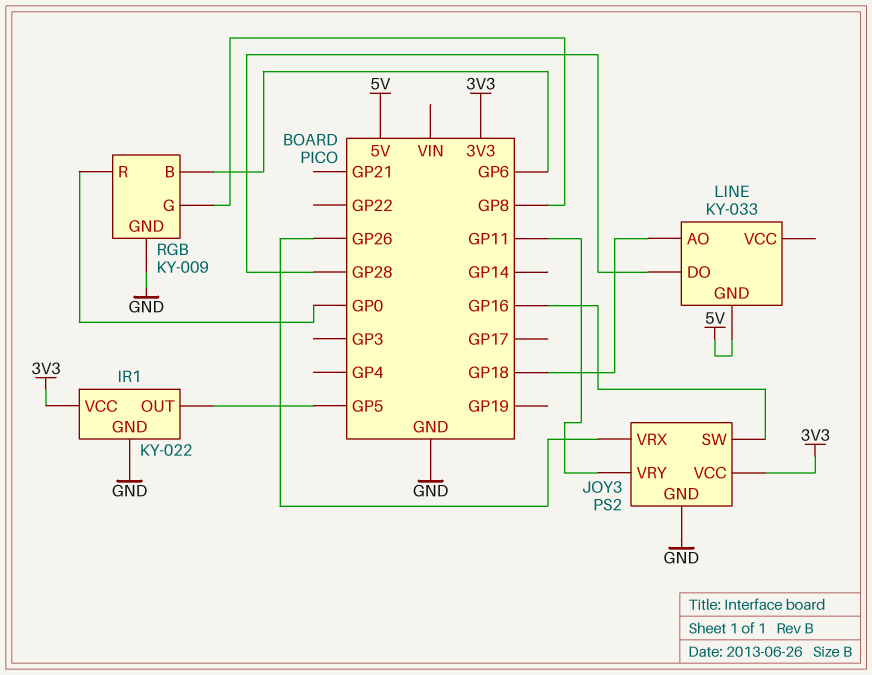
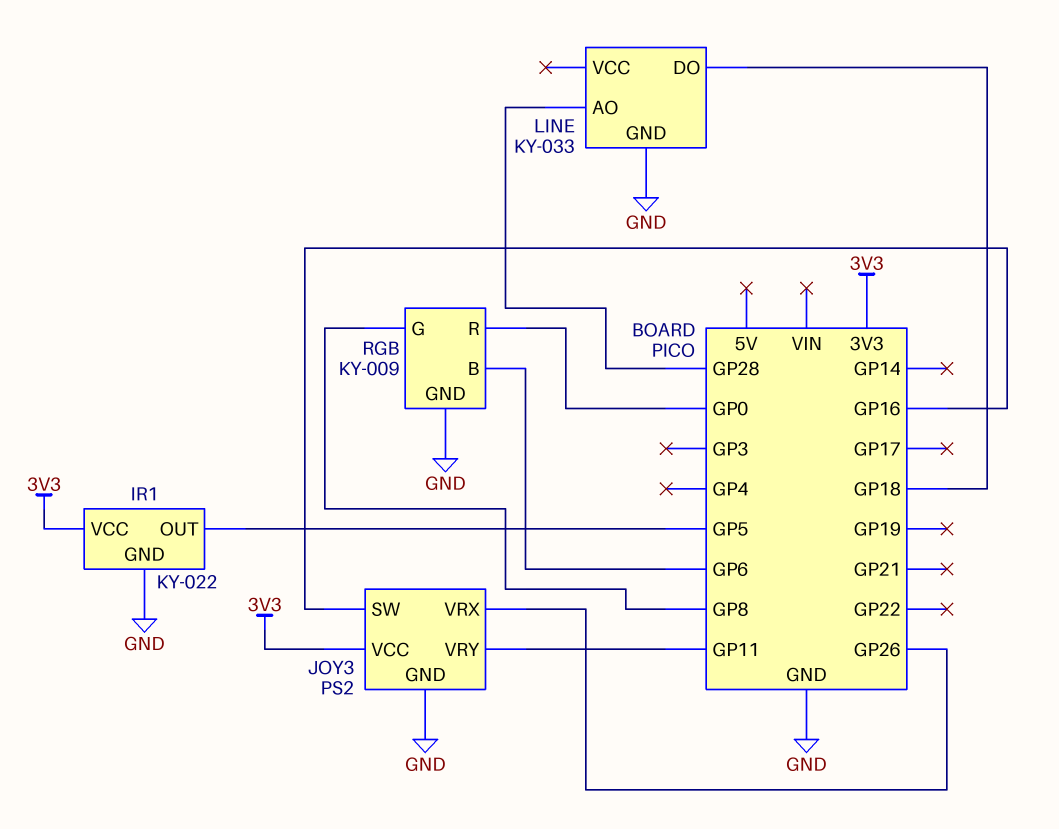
LINE pin AO: GP18 -> GP28
LINE pin DO: GP28 -> GP18
LINE pin GND: 5V -> GND

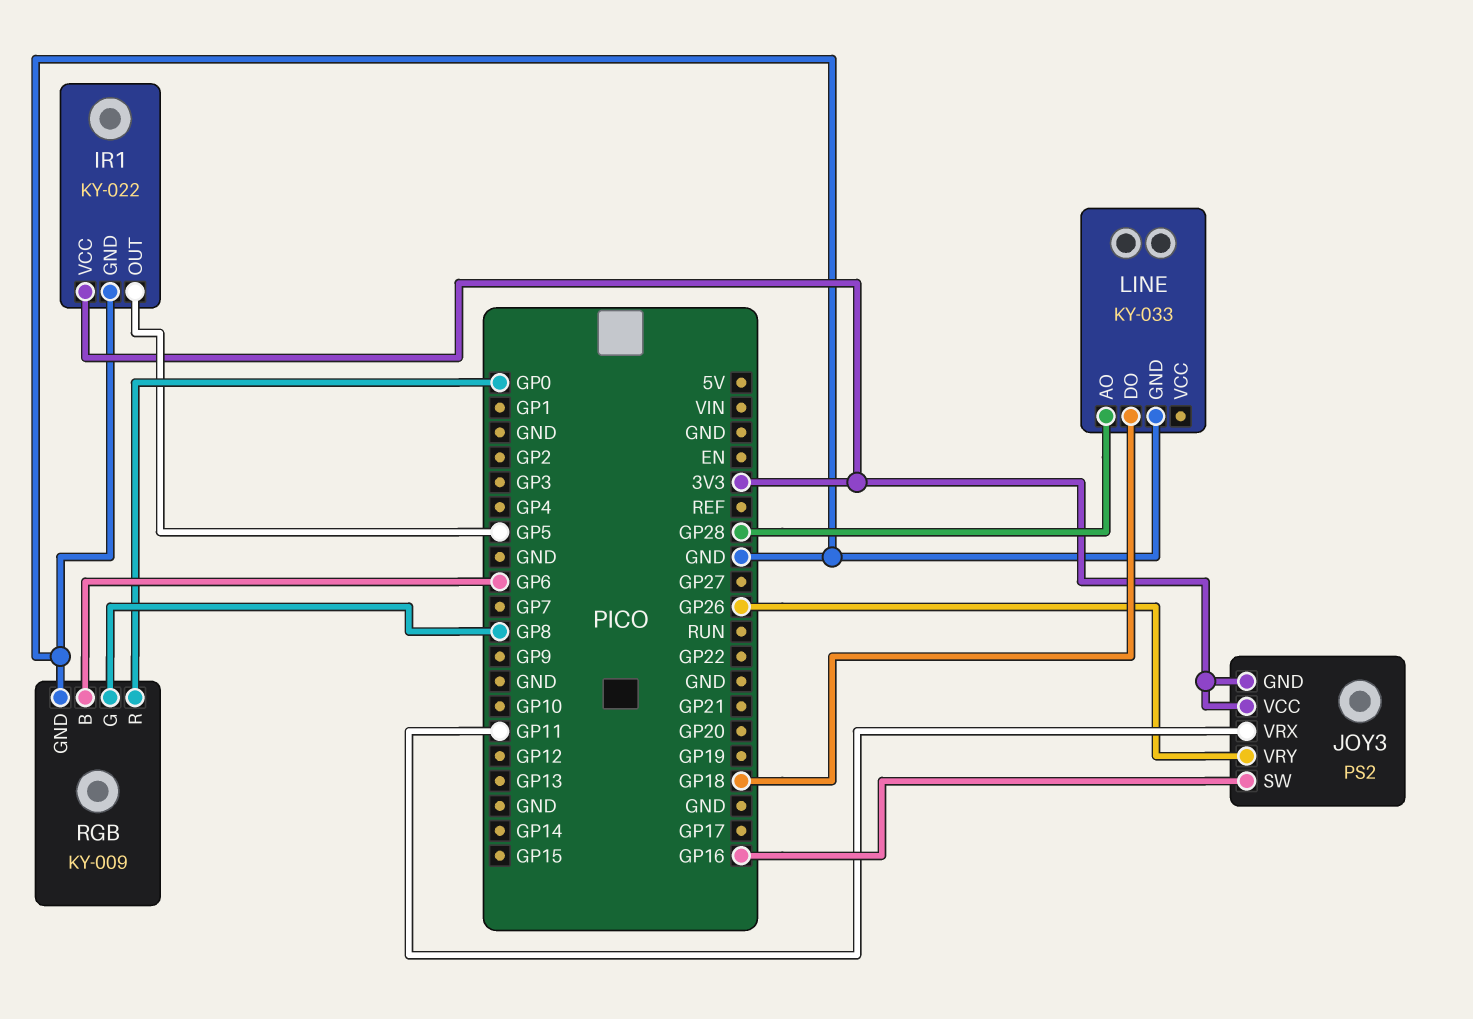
JOY3 pin GND: GND -> 3V3
JOY3 pin VRX: GP26 -> GP11
JOY3 pin VRY: GP11 -> GP26

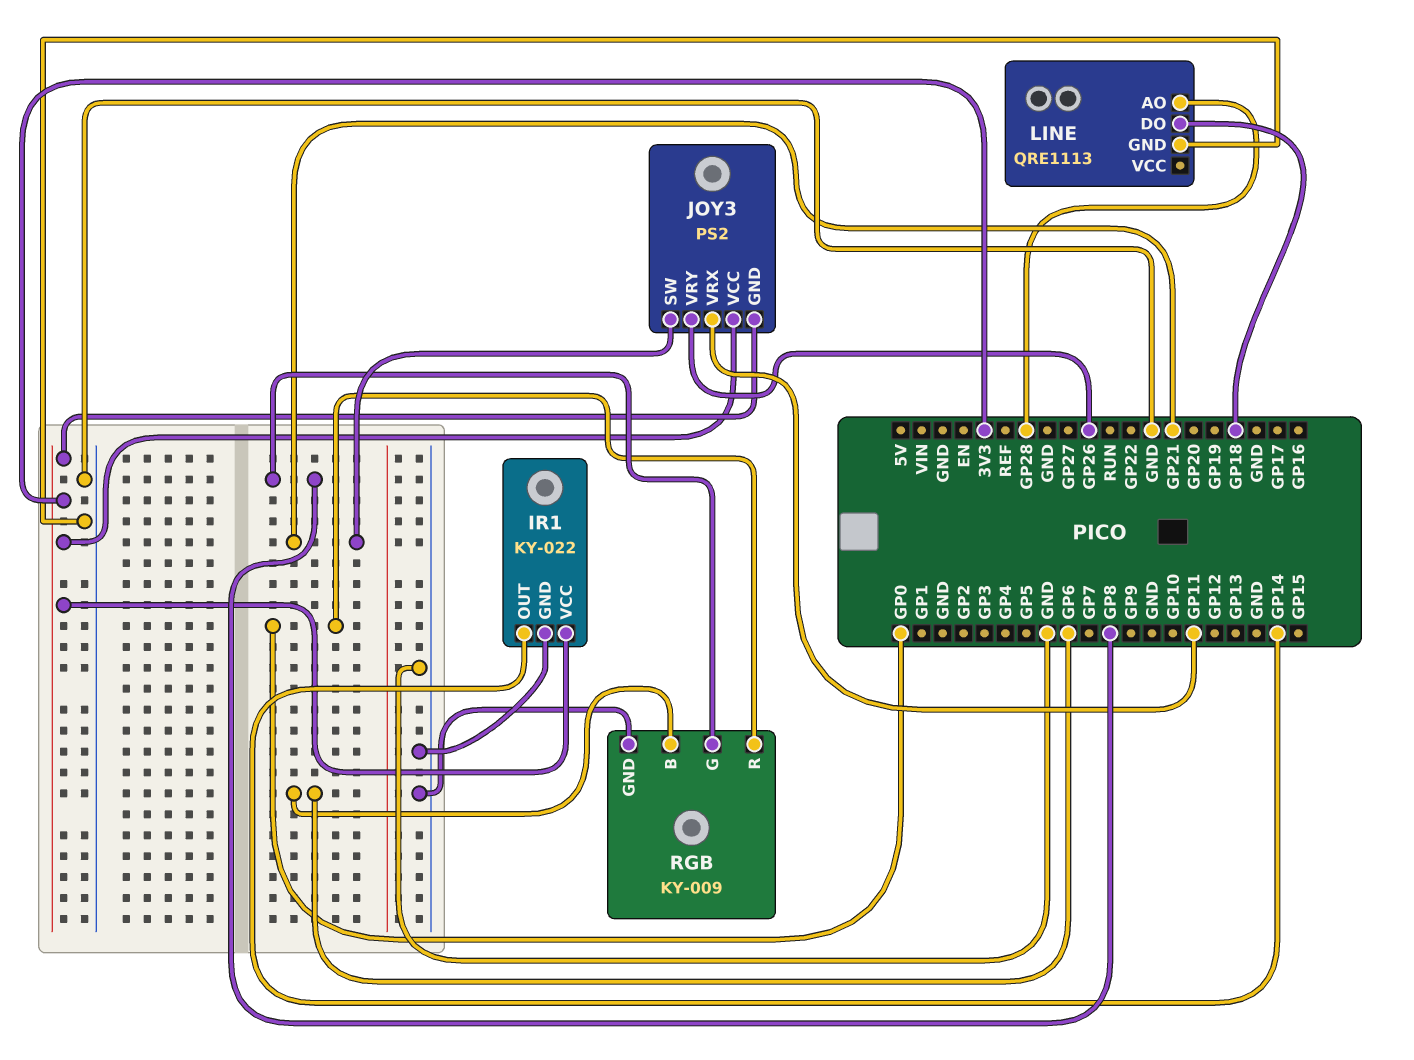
IR1 pin OUT: GP5 -> GP14
JOY3 pin SW: GP16 -> GP21
LINE: KY-033 -> QRE1113

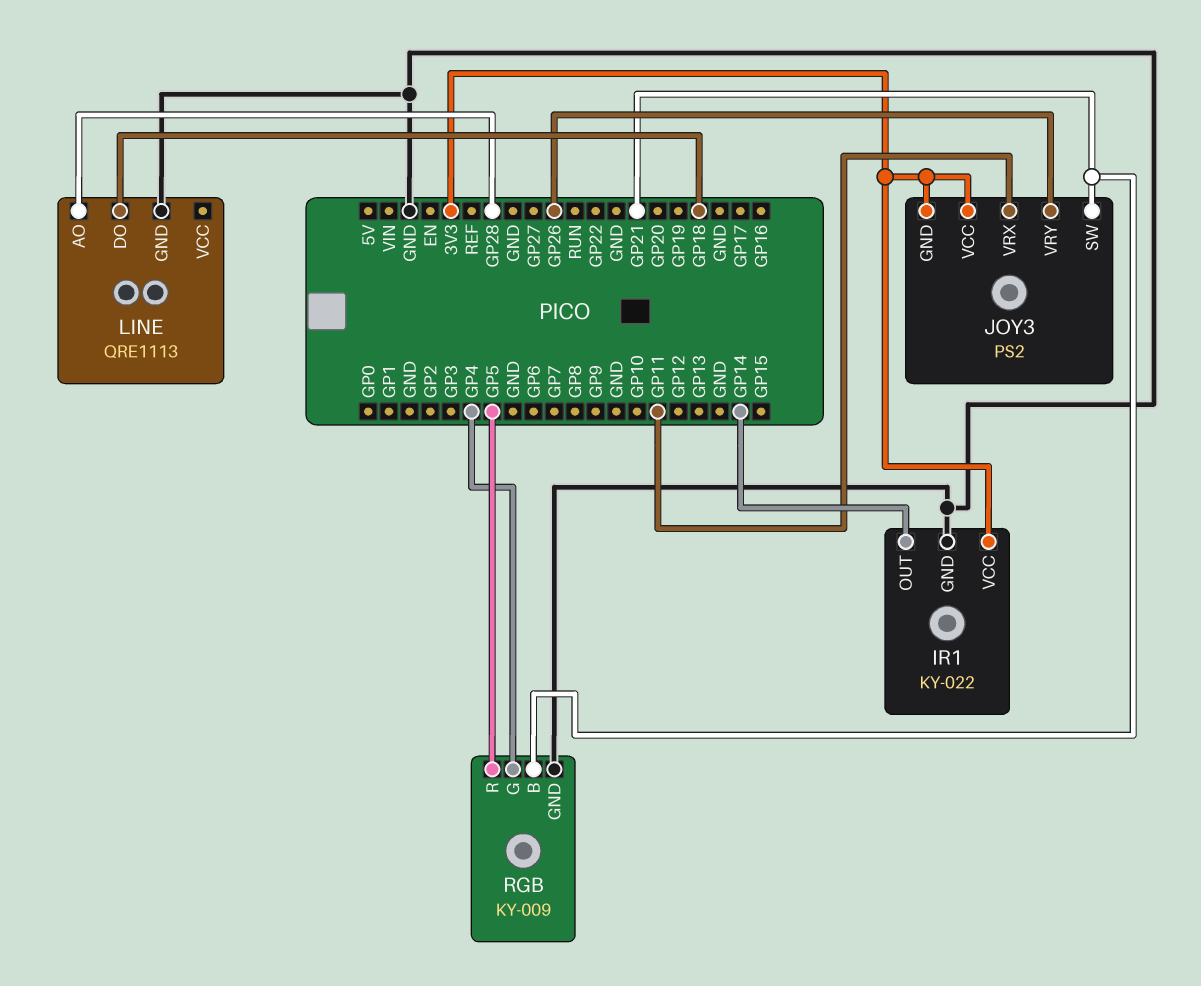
RGB pin B: GP6 -> GP21
RGB pin G: GP8 -> GP4
RGB pin R: GP0 -> GP5

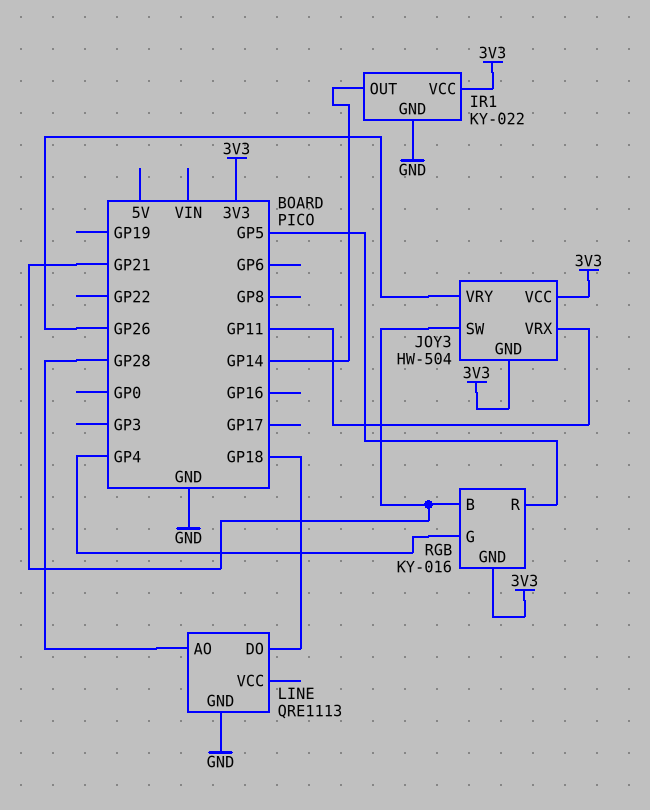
JOY3: PS2 -> HW-504
RGB: KY-009 -> KY-016
RGB pin GND: GND -> 3V3

